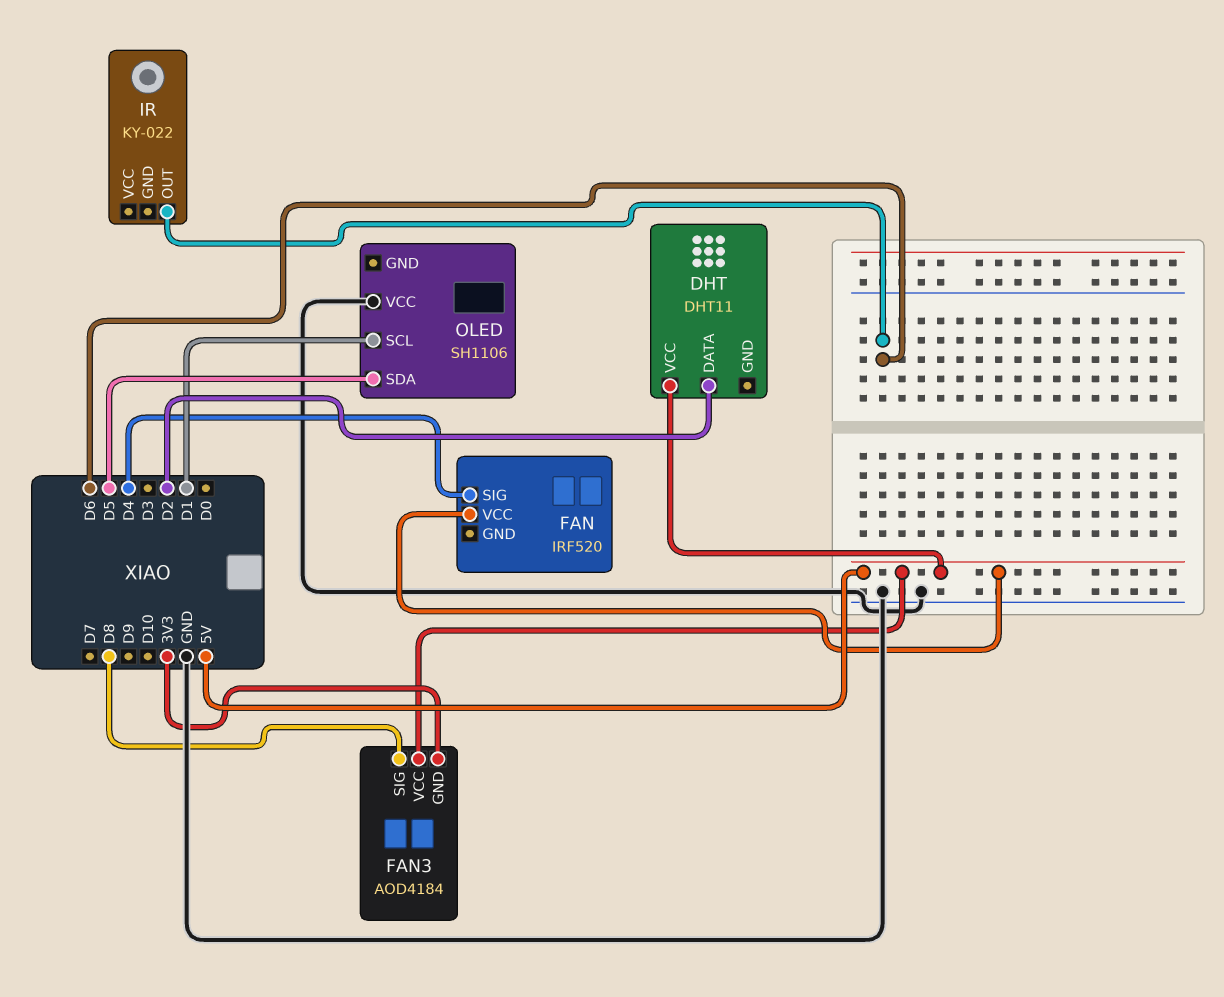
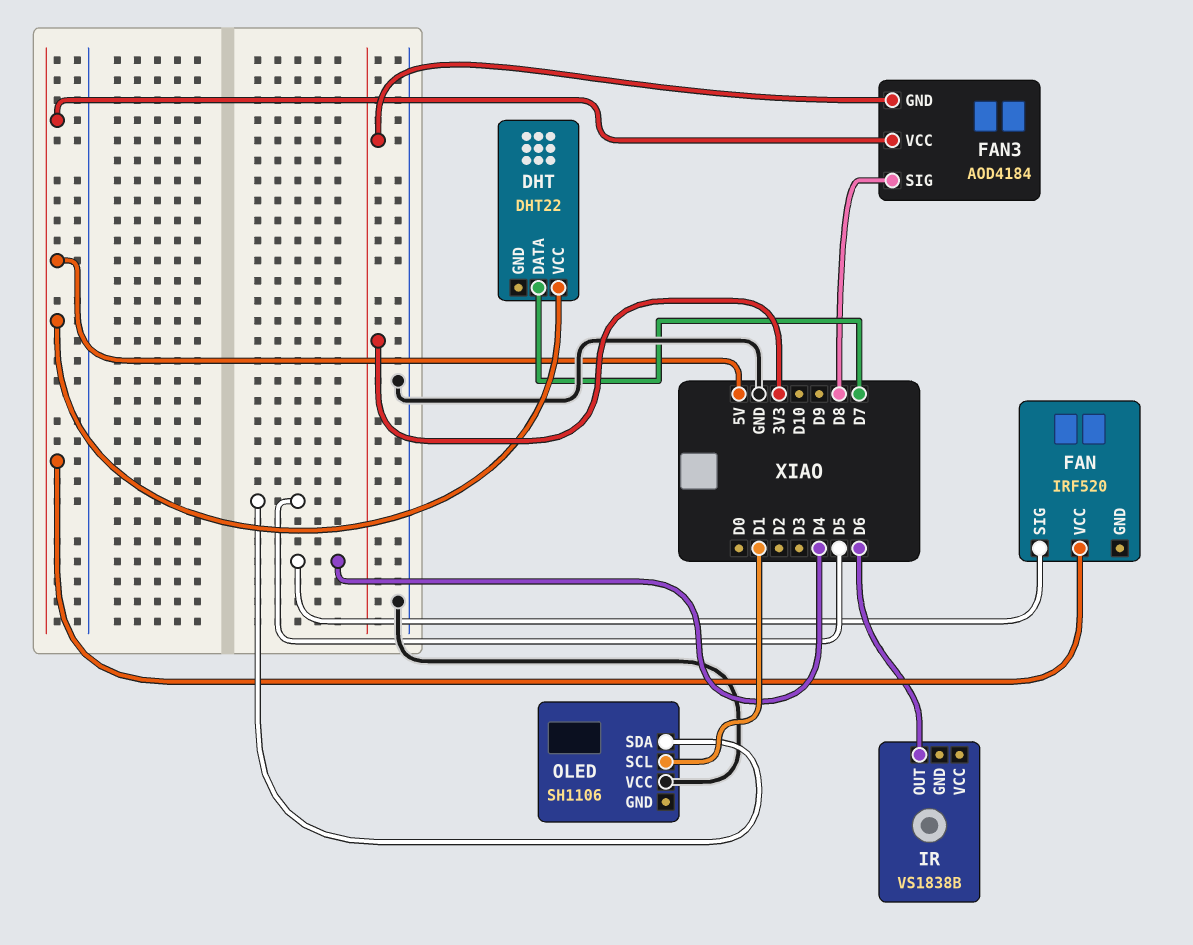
DHT: DHT11 -> DHT22
DHT pin DATA: D2 -> D7
IR: KY-022 -> VS1838B

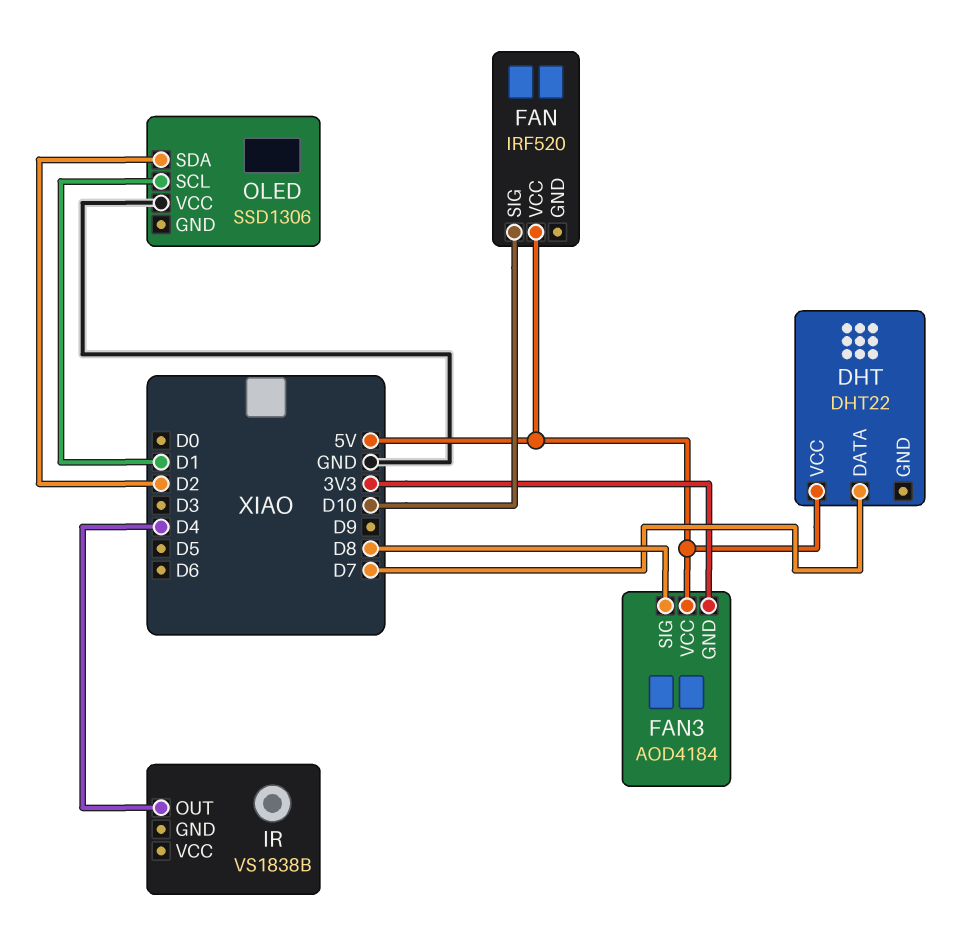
FAN pin SIG: D4 -> D10
IR pin OUT: D6 -> D4
OLED: SH1106 -> SSD1306
OLED pin SDA: D5 -> D2

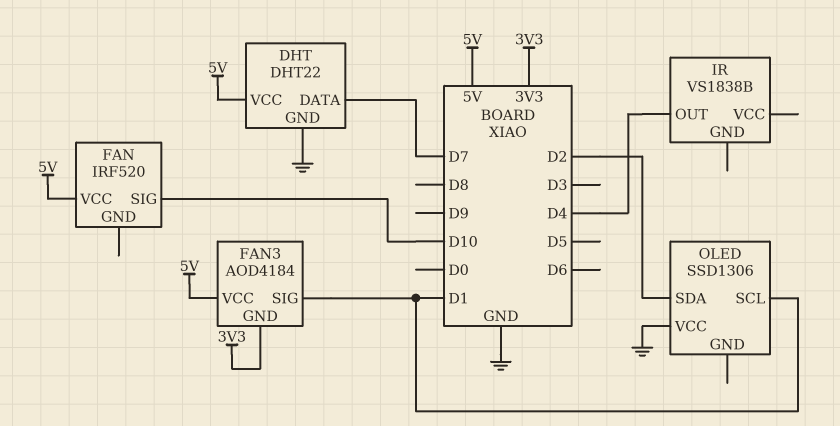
DHT pin GND: none -> GND
FAN3 pin SIG: D8 -> D1

